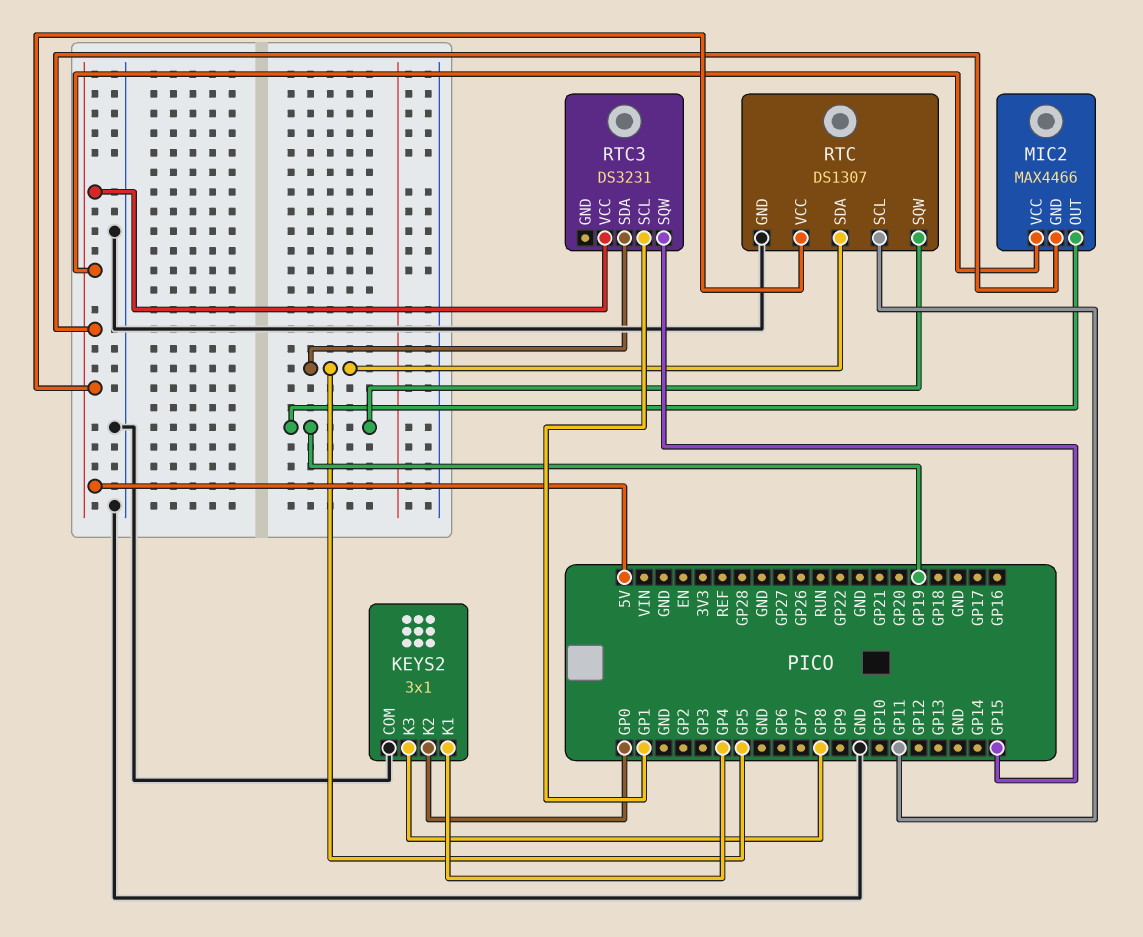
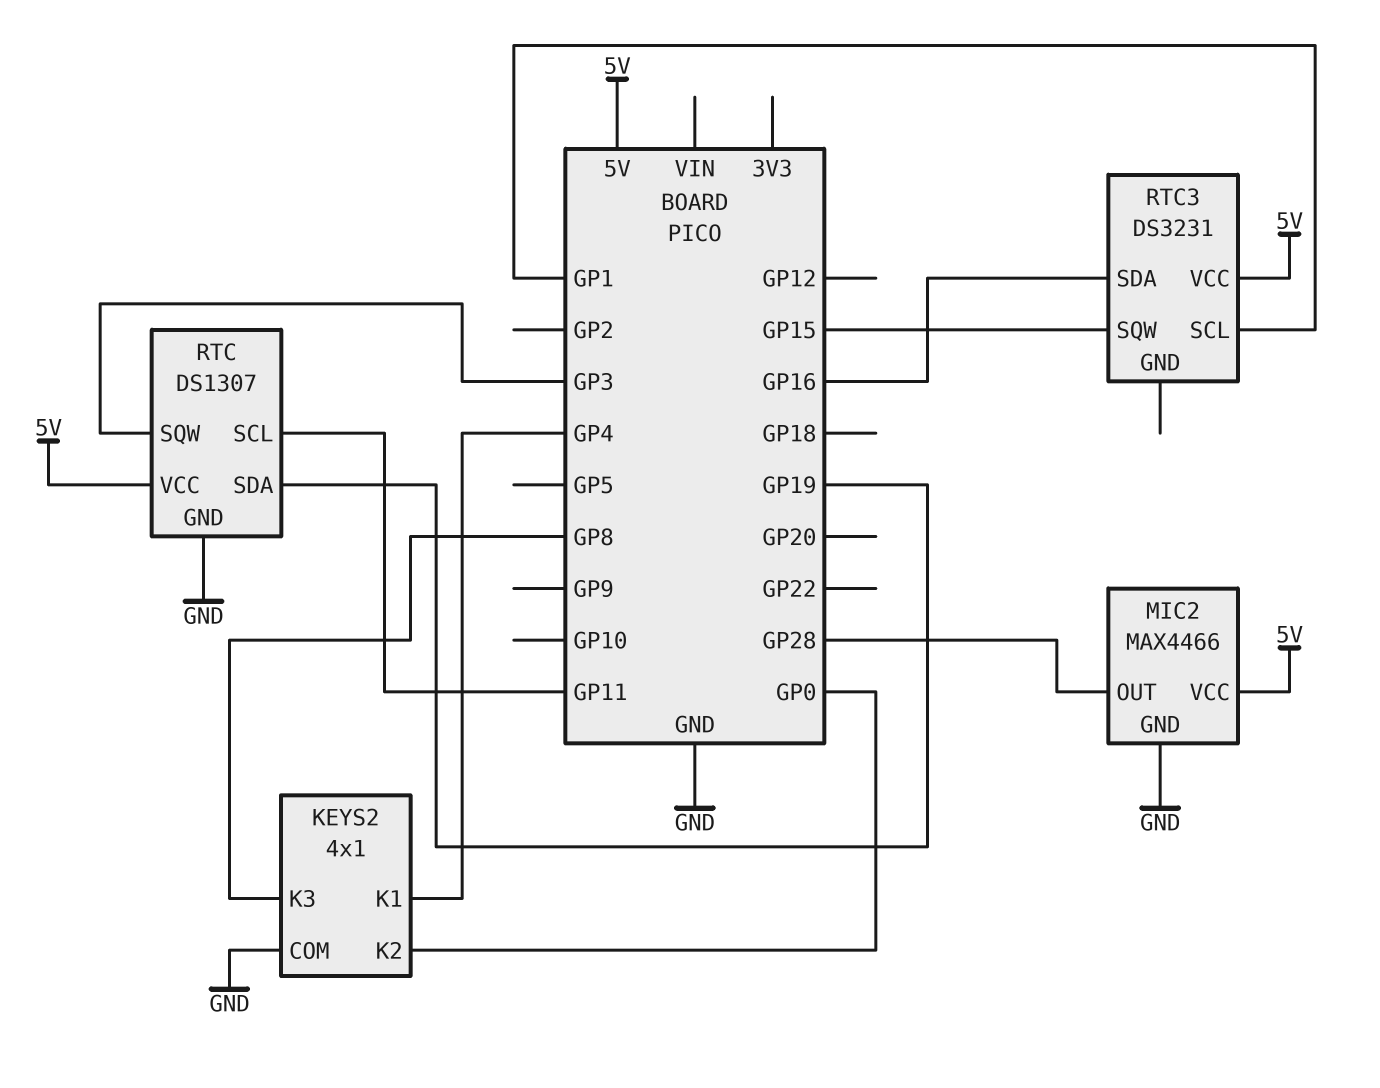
KEYS2: 3x1 -> 4x1
MIC2 pin GND: 5V -> GND
MIC2 pin OUT: GP19 -> GP28
RTC pin SDA: GP5 -> GP19
RTC pin SQW: GP19 -> GP3
RTC3 pin SDA: GP5 -> GP16

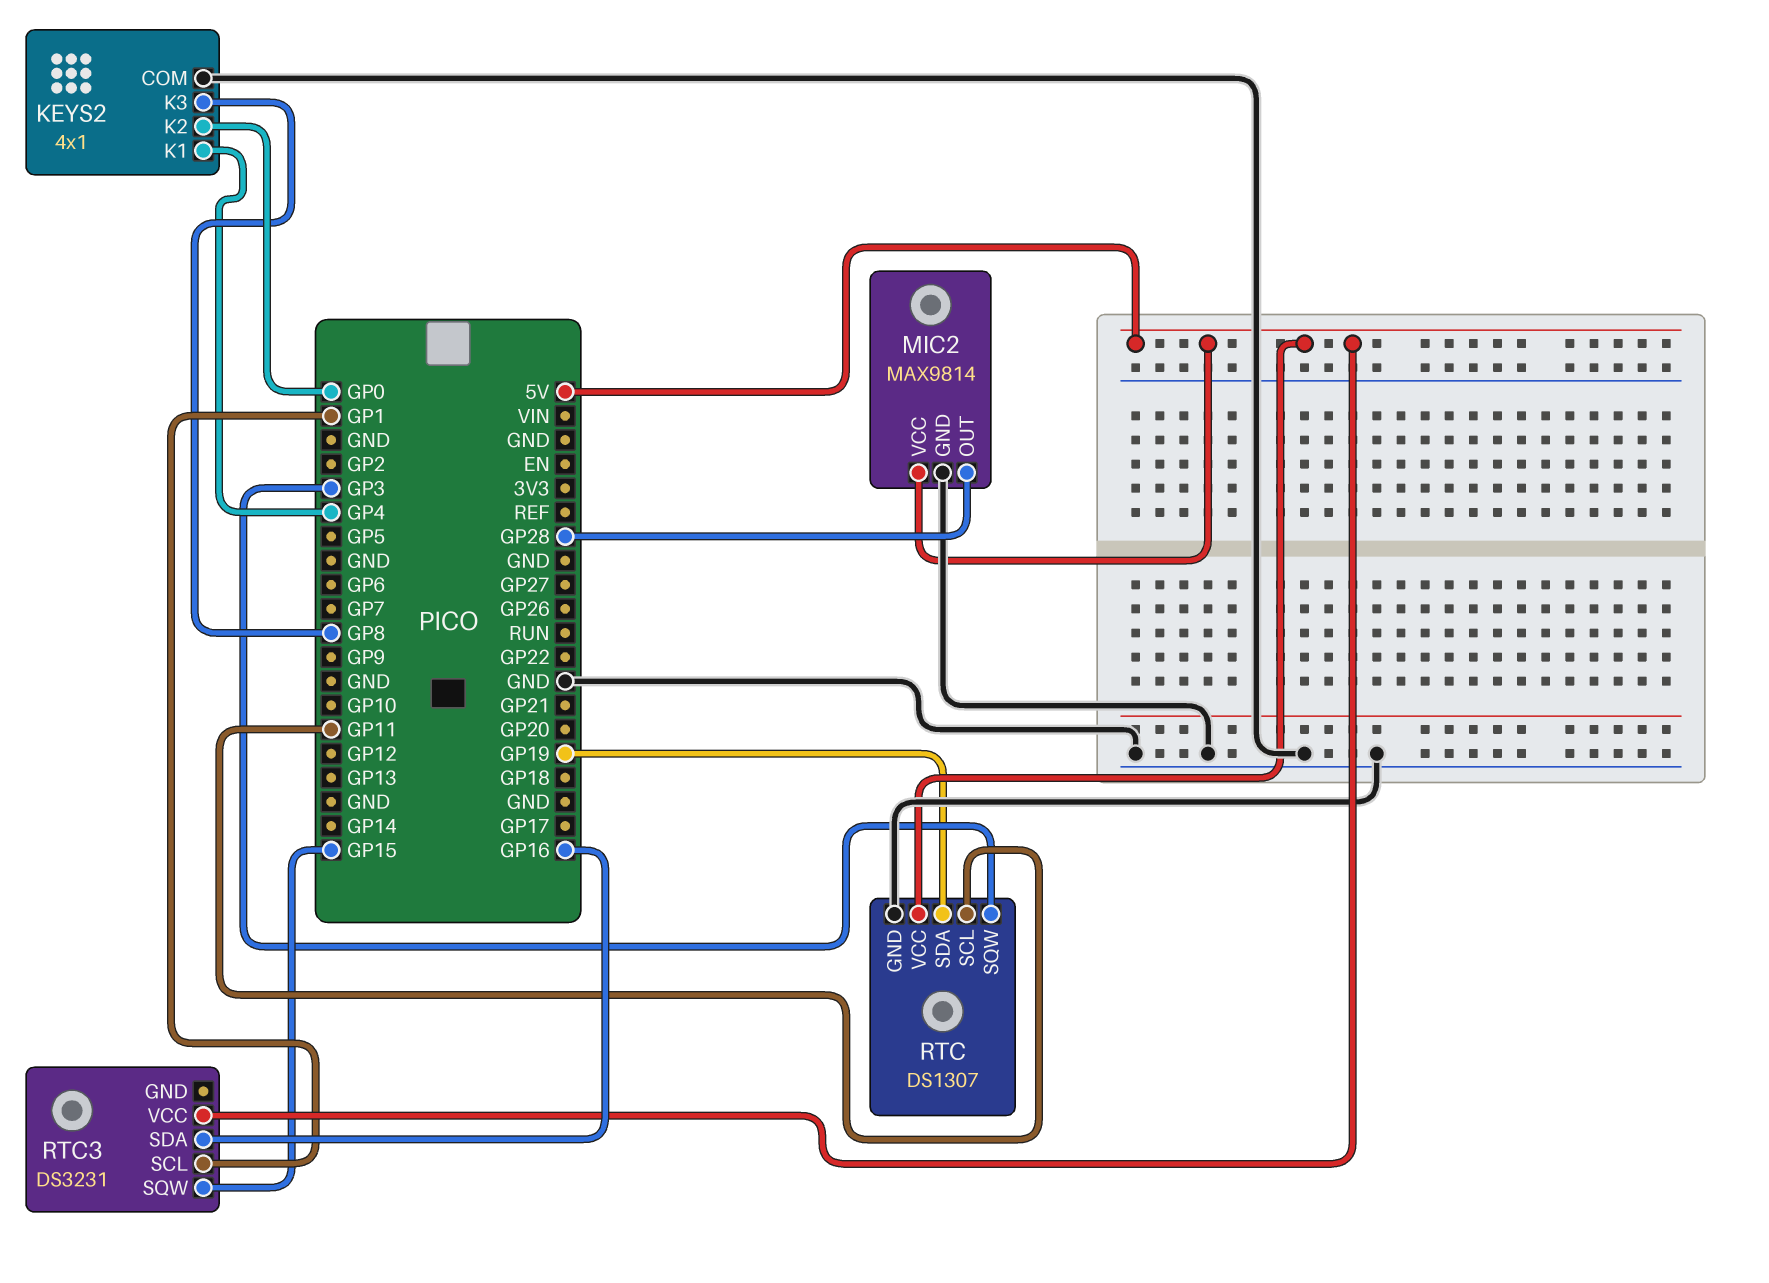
MIC2: MAX4466 -> MAX9814

